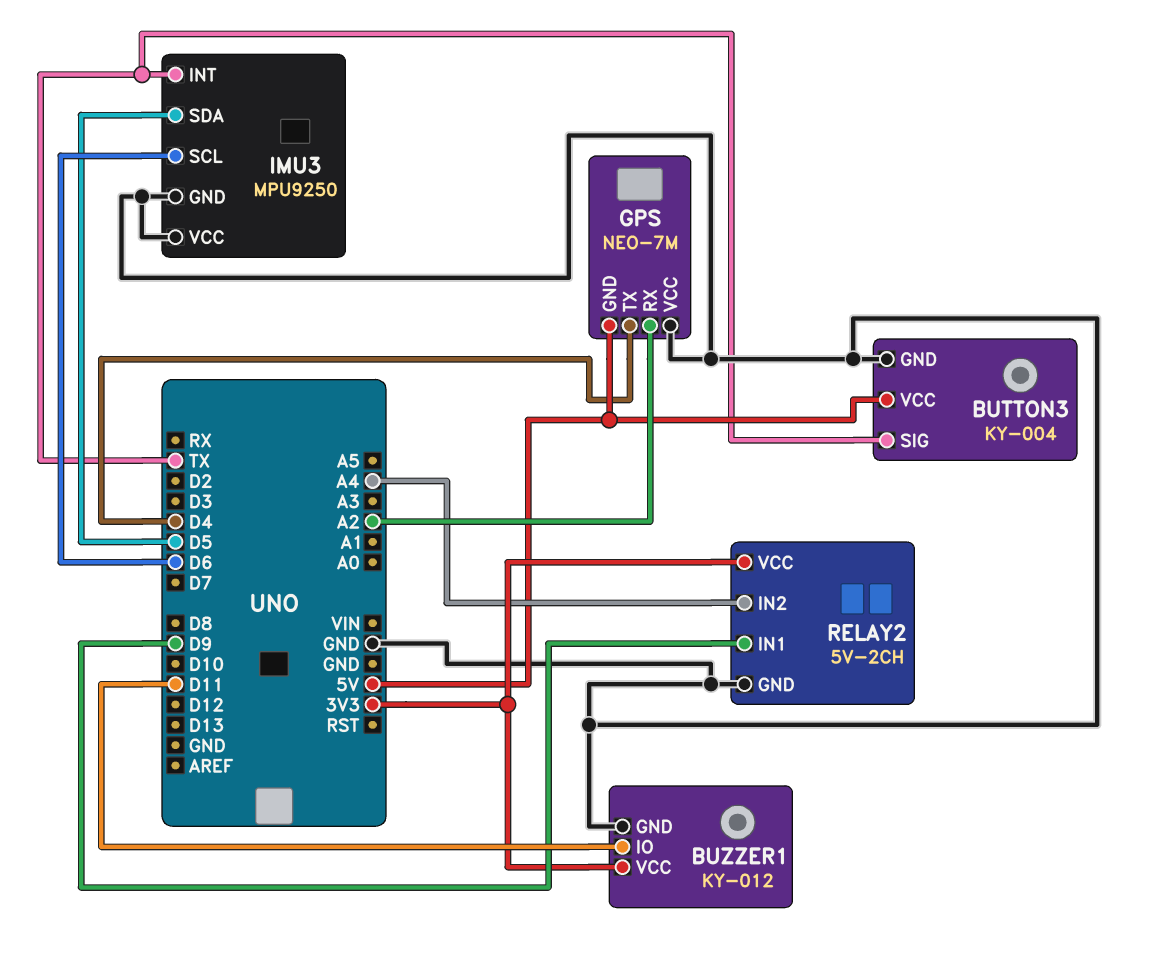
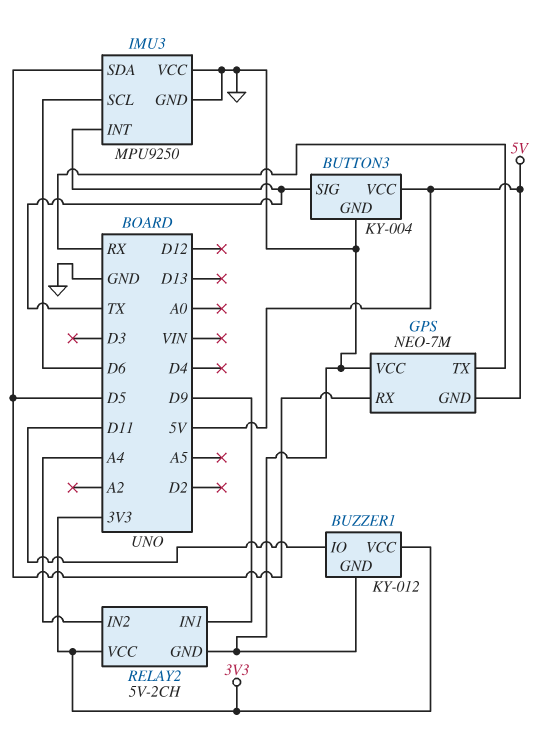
GPS pin RX: A2 -> D5
GPS pin TX: D4 -> RX

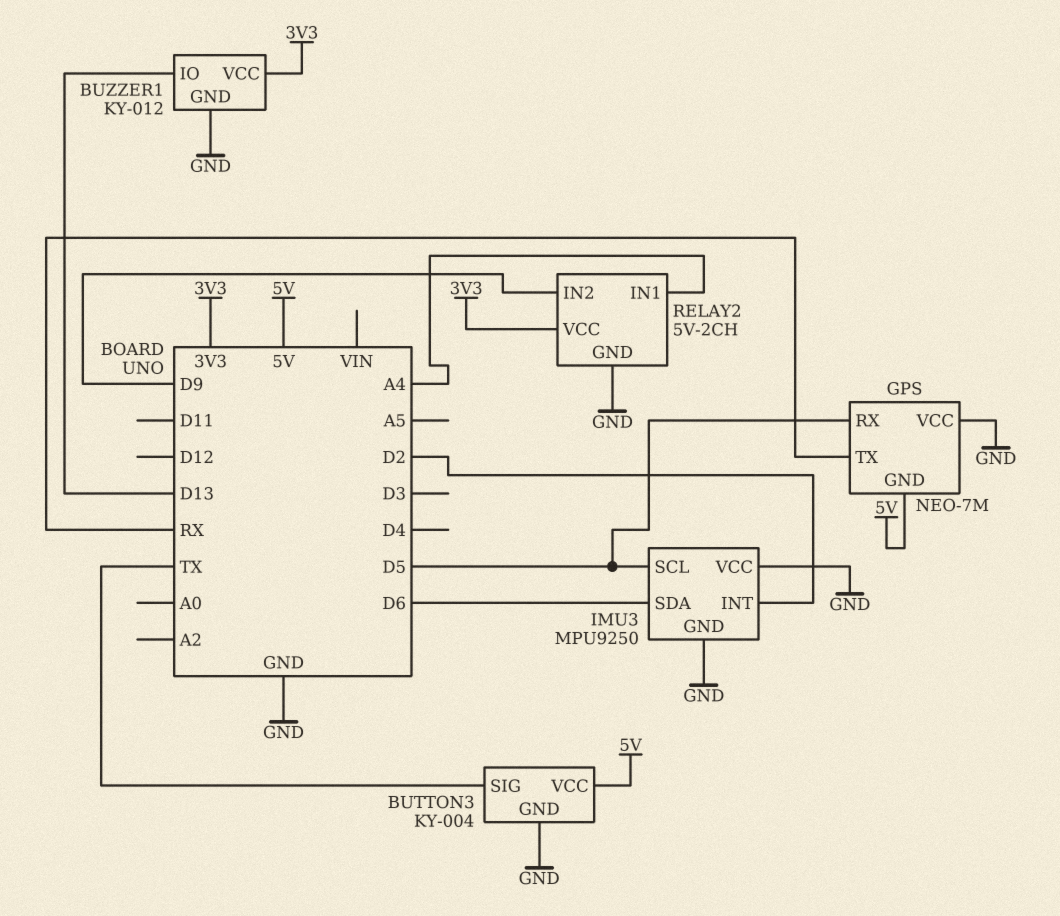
BUZZER1 pin IO: D11 -> D13
IMU3 pin INT: TX -> D2
IMU3 pin SCL: D6 -> D5
IMU3 pin SDA: D5 -> D6
RELAY2 pin IN1: D9 -> A4
RELAY2 pin IN2: A4 -> D9

